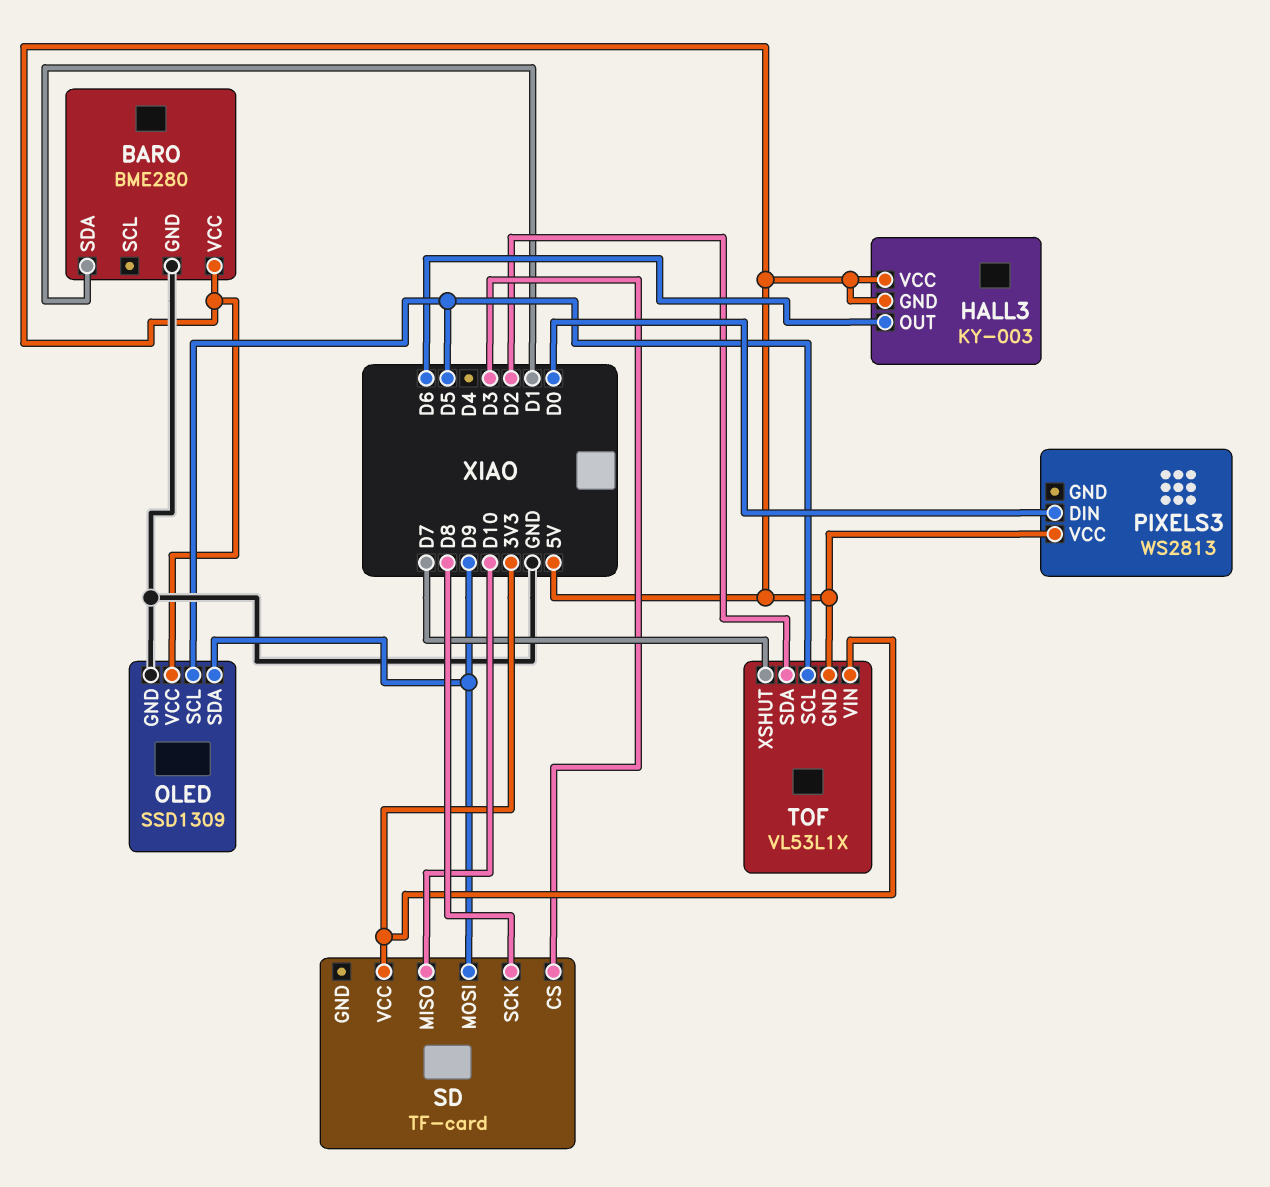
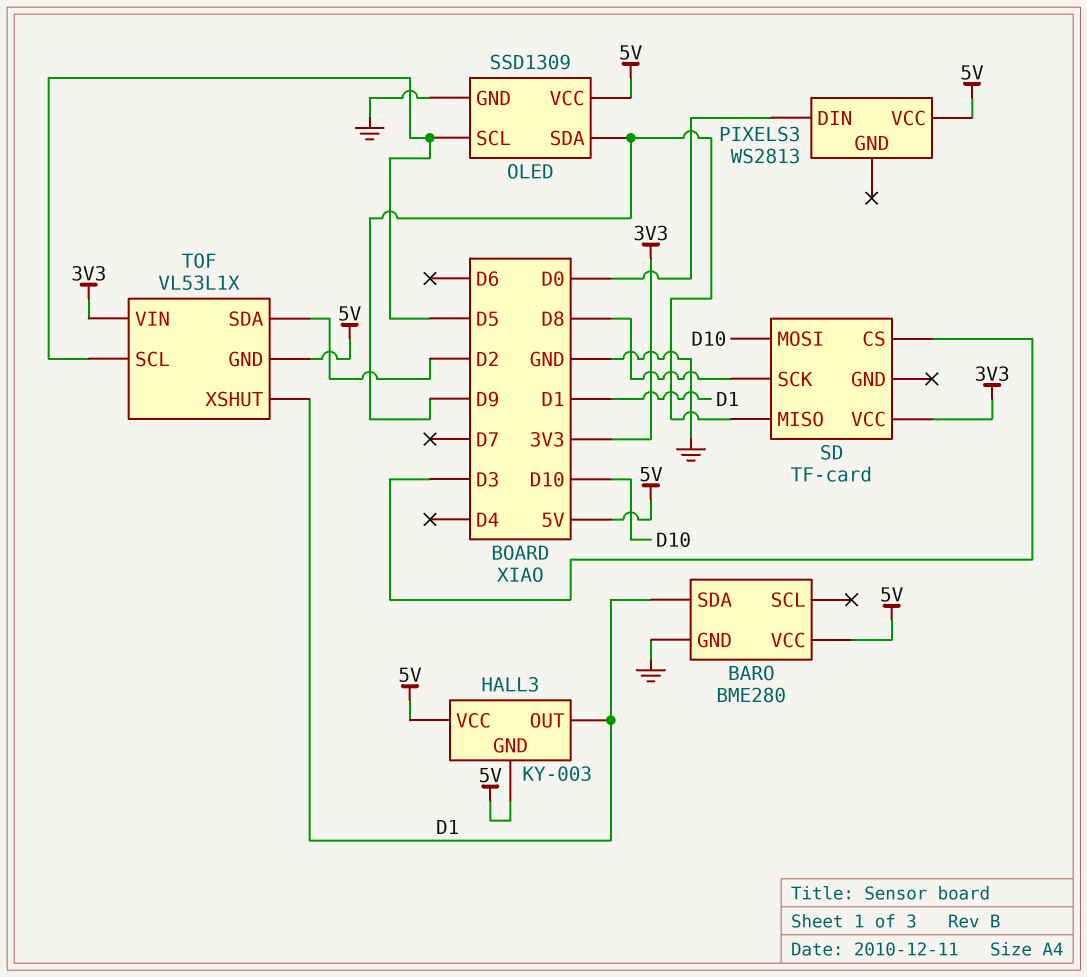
HALL3 pin OUT: D6 -> D1
SD pin MISO: D10 -> D9
SD pin MOSI: D9 -> D10
TOF pin XSHUT: D7 -> D1

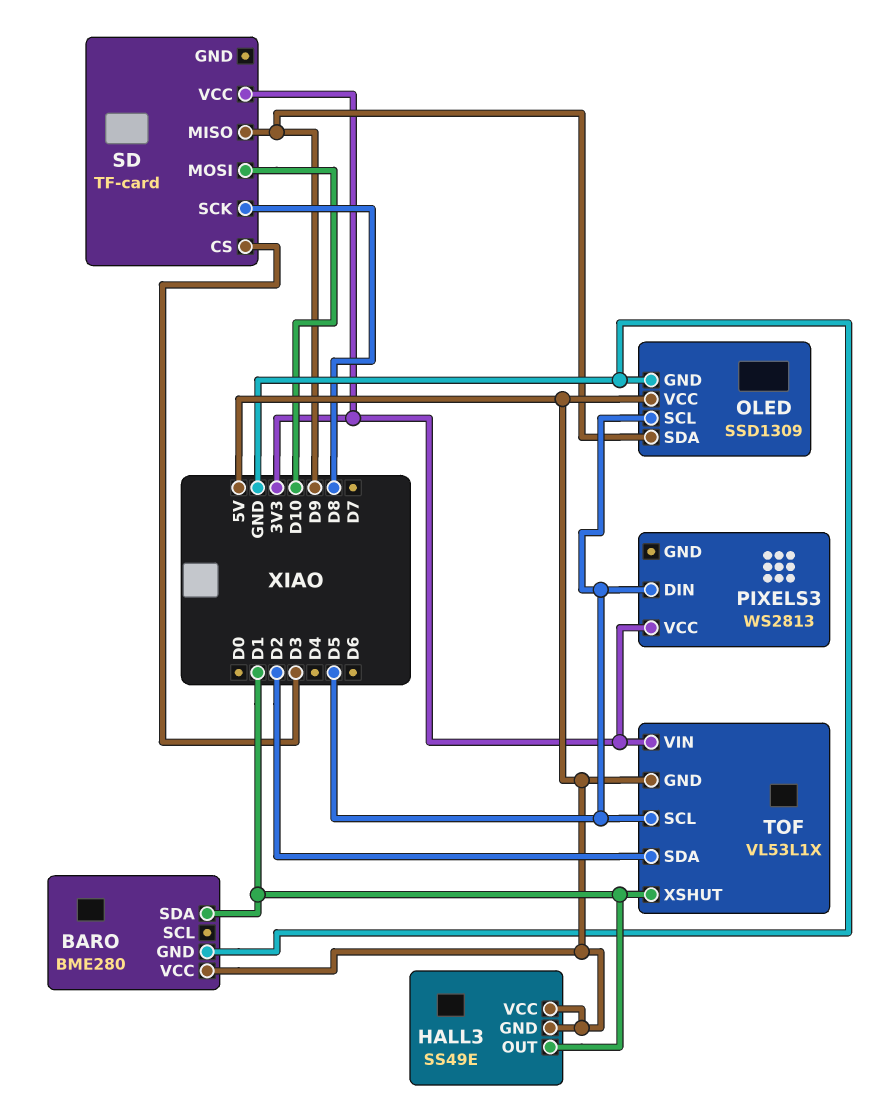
HALL3: KY-003 -> SS49E
PIXELS3 pin DIN: D0 -> D5
PIXELS3 pin VCC: 5V -> 3V3

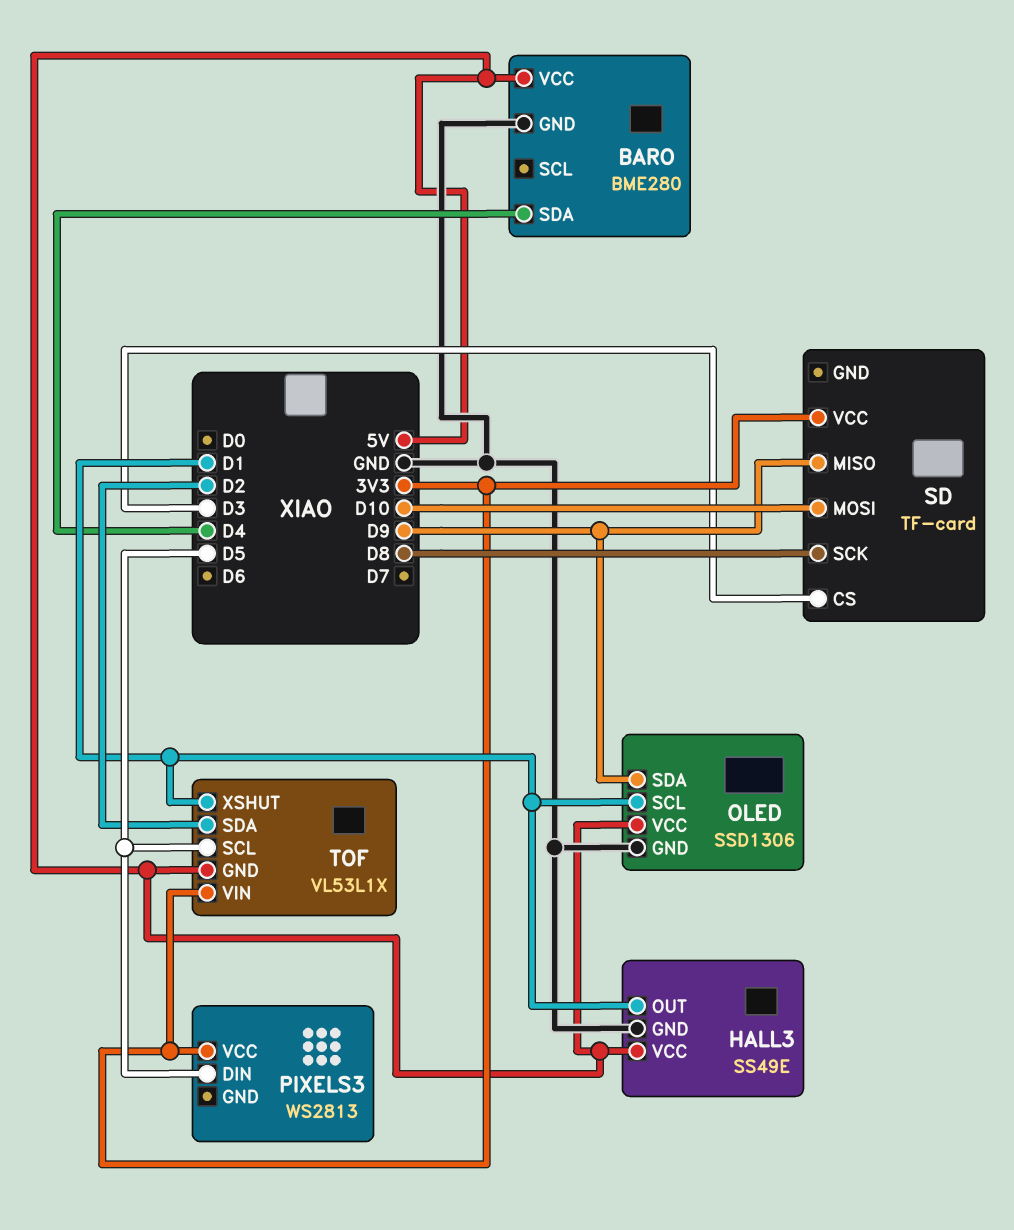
BARO pin SDA: D1 -> D4
HALL3 pin GND: 5V -> GND
OLED: SSD1309 -> SSD1306
OLED pin SCL: D5 -> D1

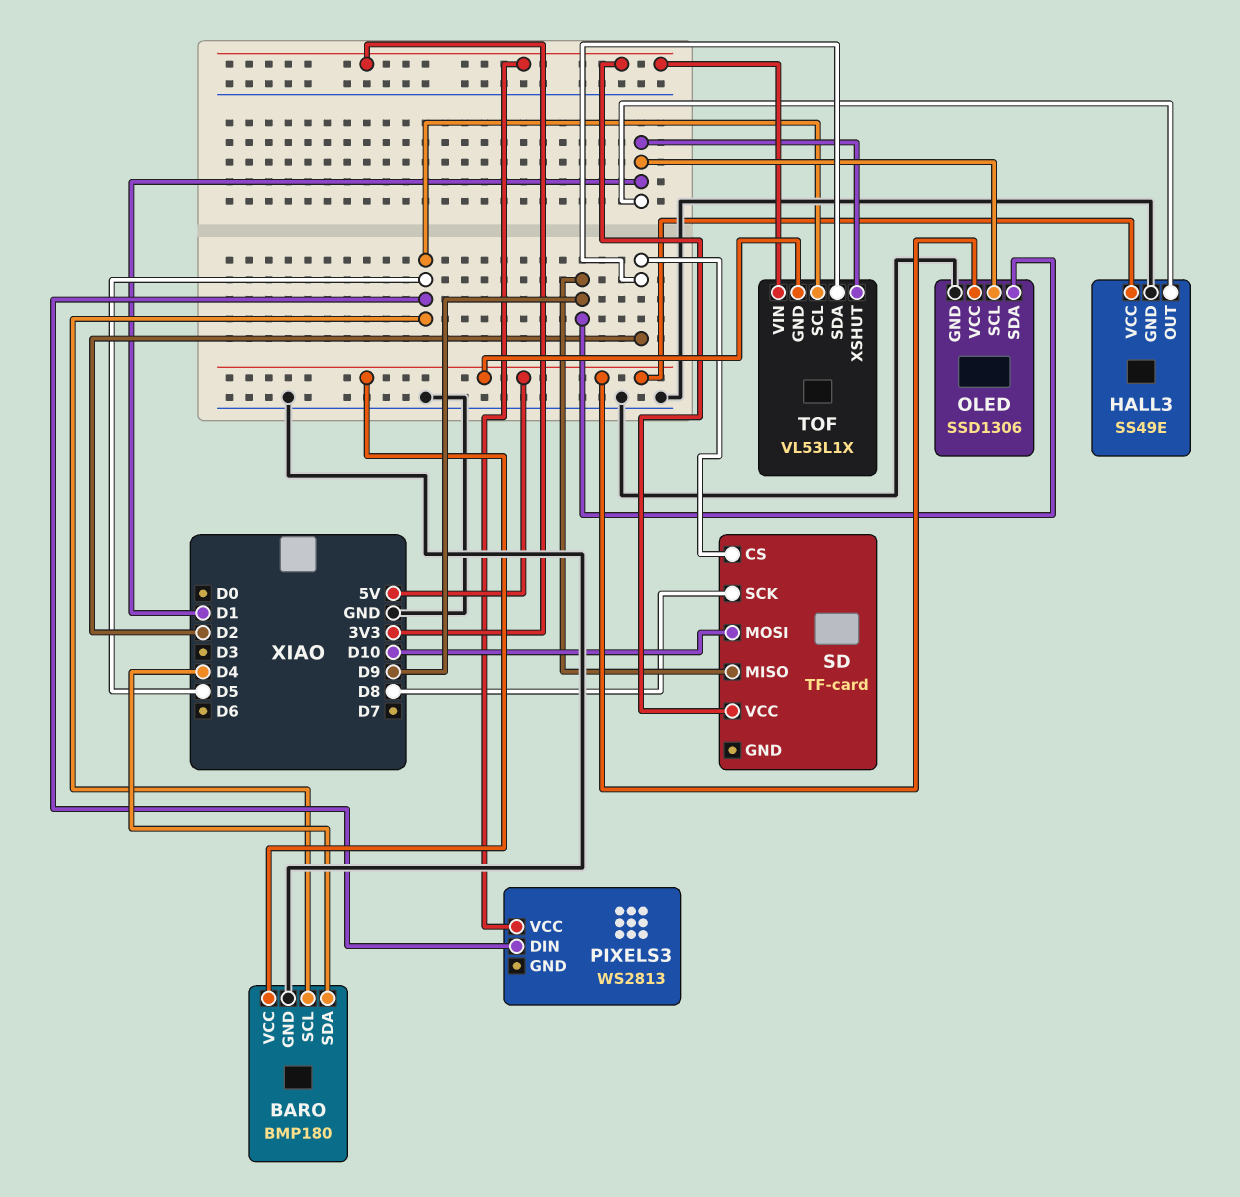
BARO: BME280 -> BMP180
BARO pin SCL: none -> D5
SD pin CS: D3 -> D2

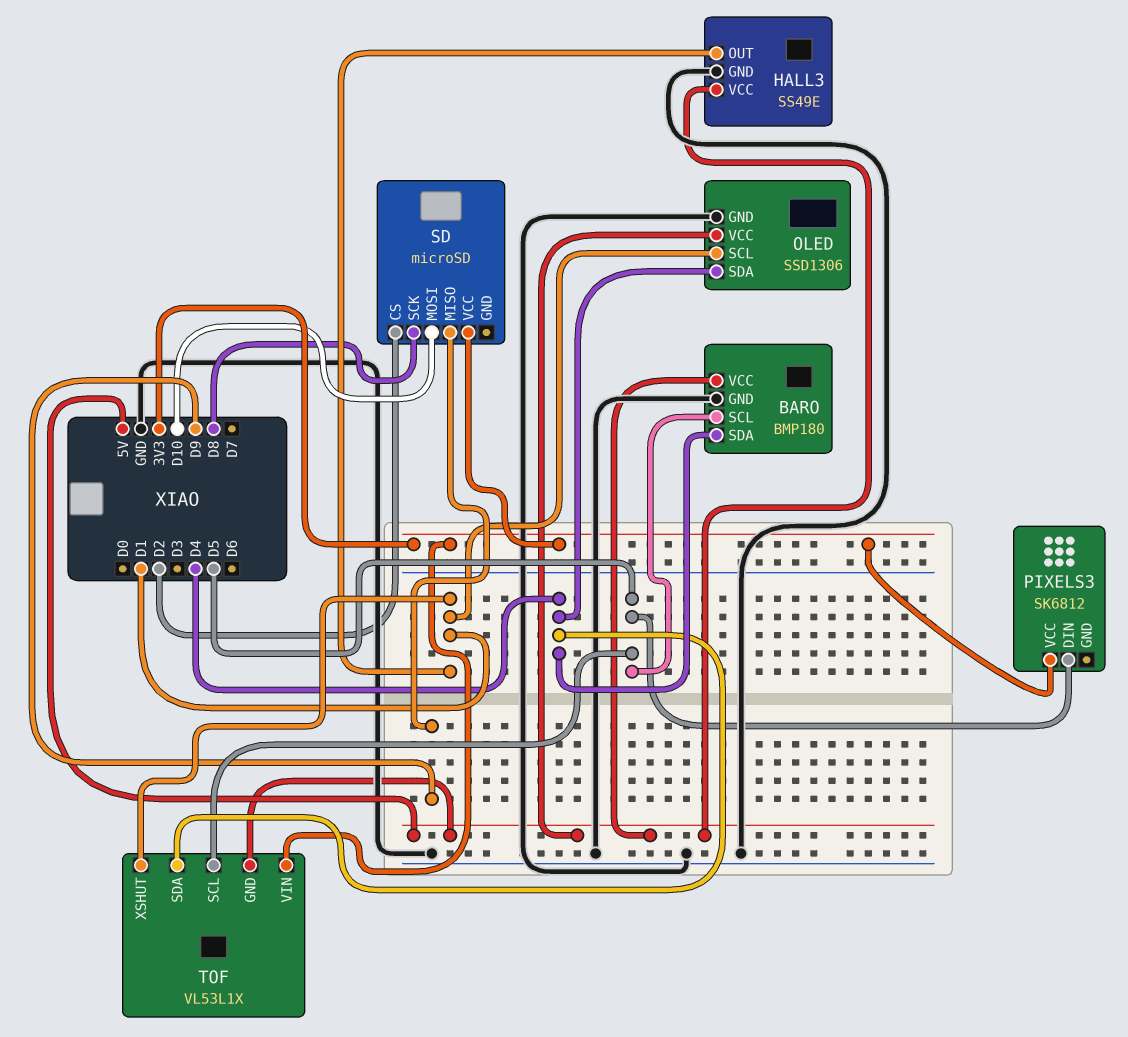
OLED pin SDA: D9 -> D4
PIXELS3: WS2813 -> SK6812
SD: TF-card -> microSD
TOF pin SDA: D2 -> D4

